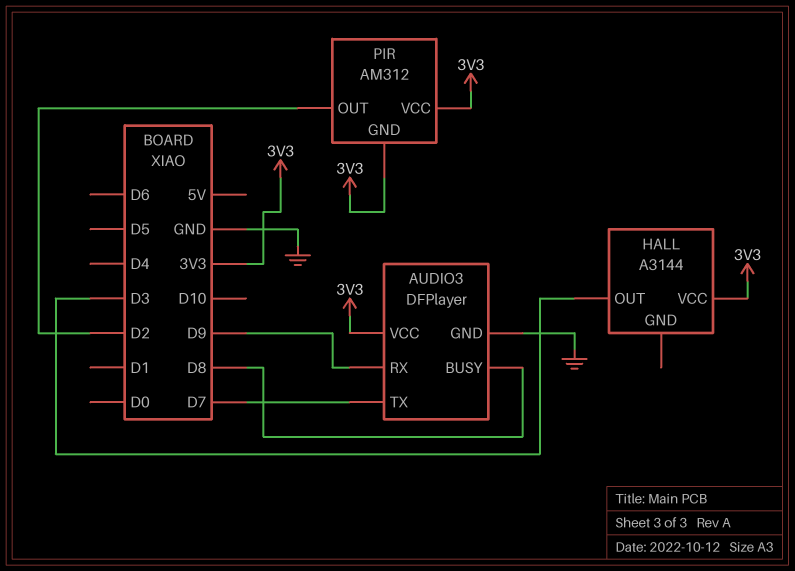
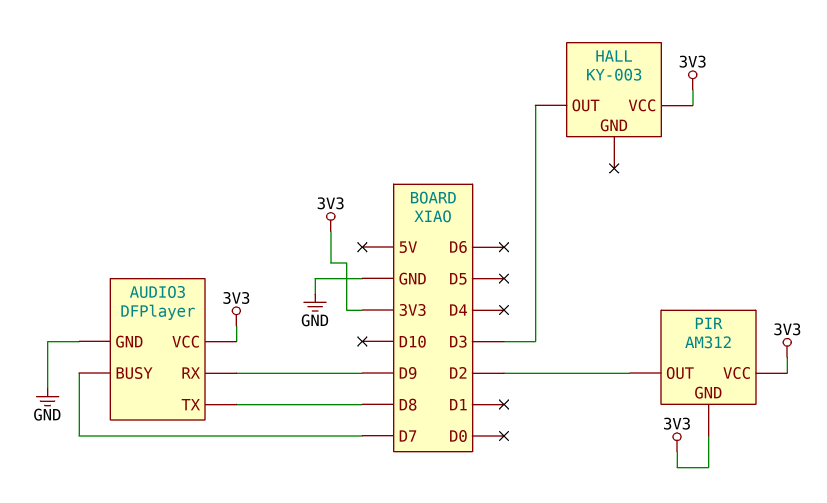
AUDIO3 pin BUSY: D8 -> D7
AUDIO3 pin TX: D7 -> D8
HALL: A3144 -> KY-003

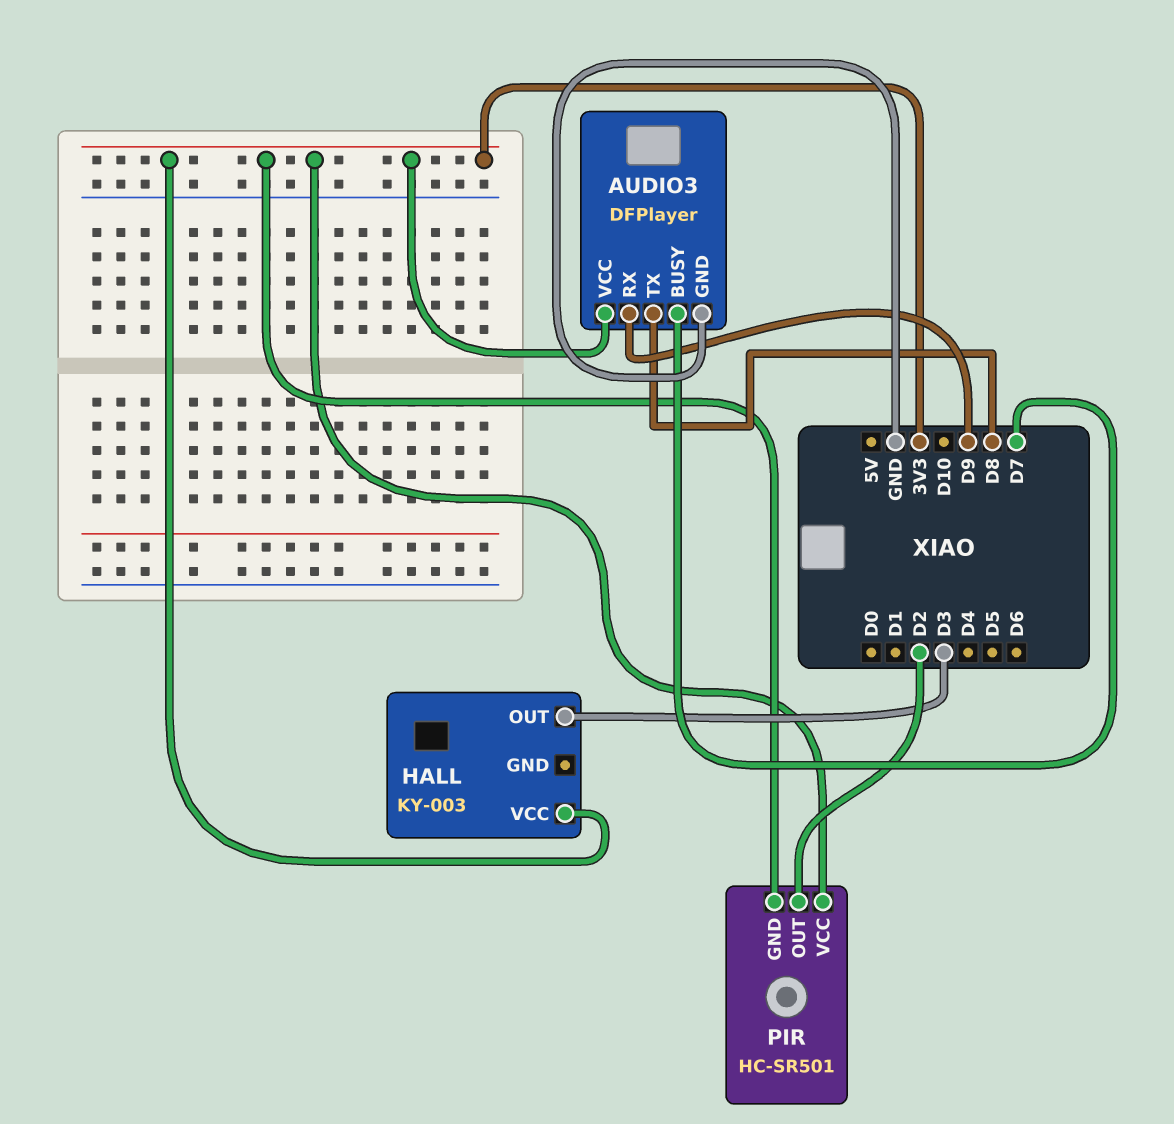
PIR: AM312 -> HC-SR501

